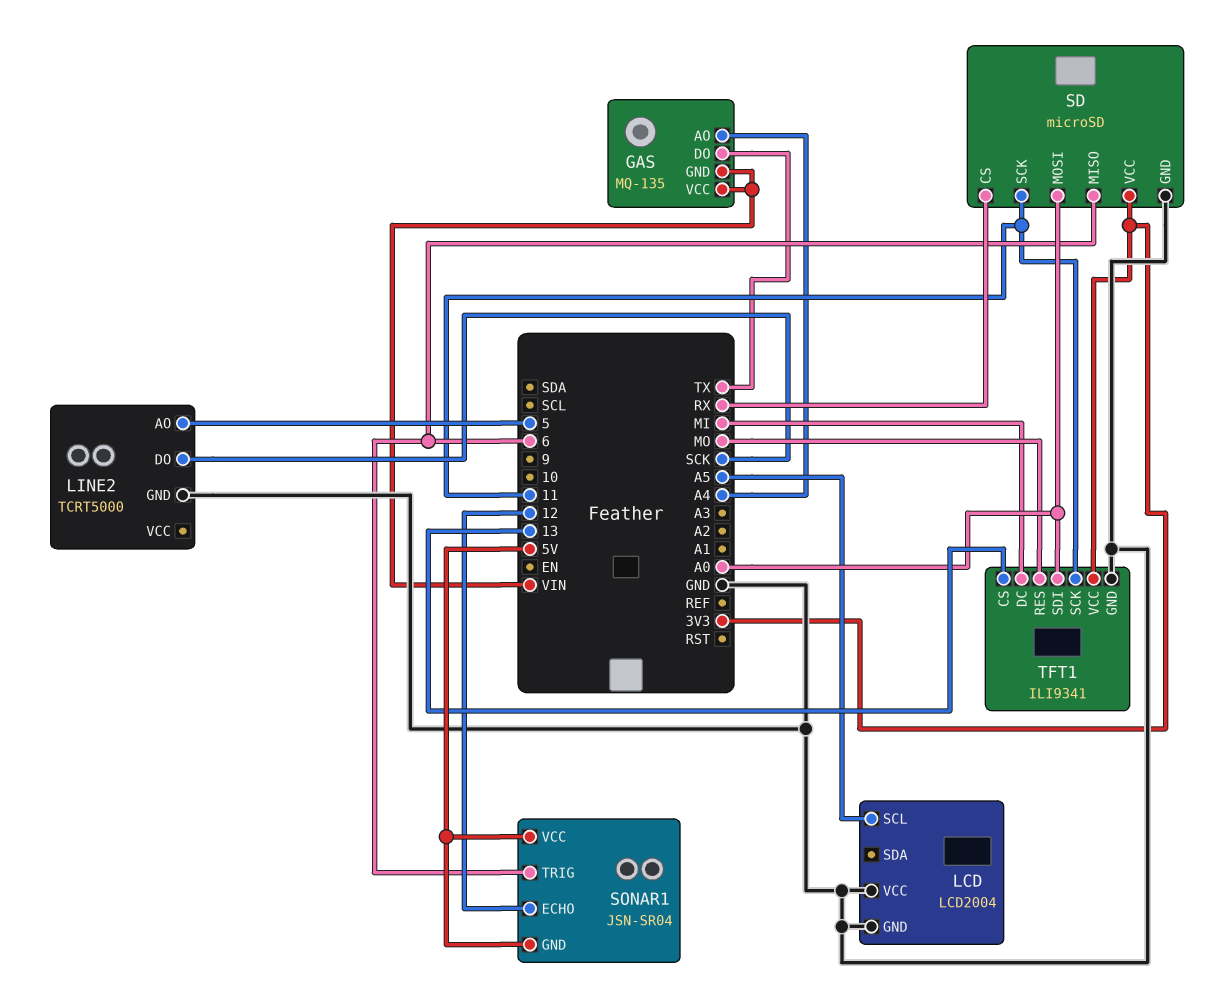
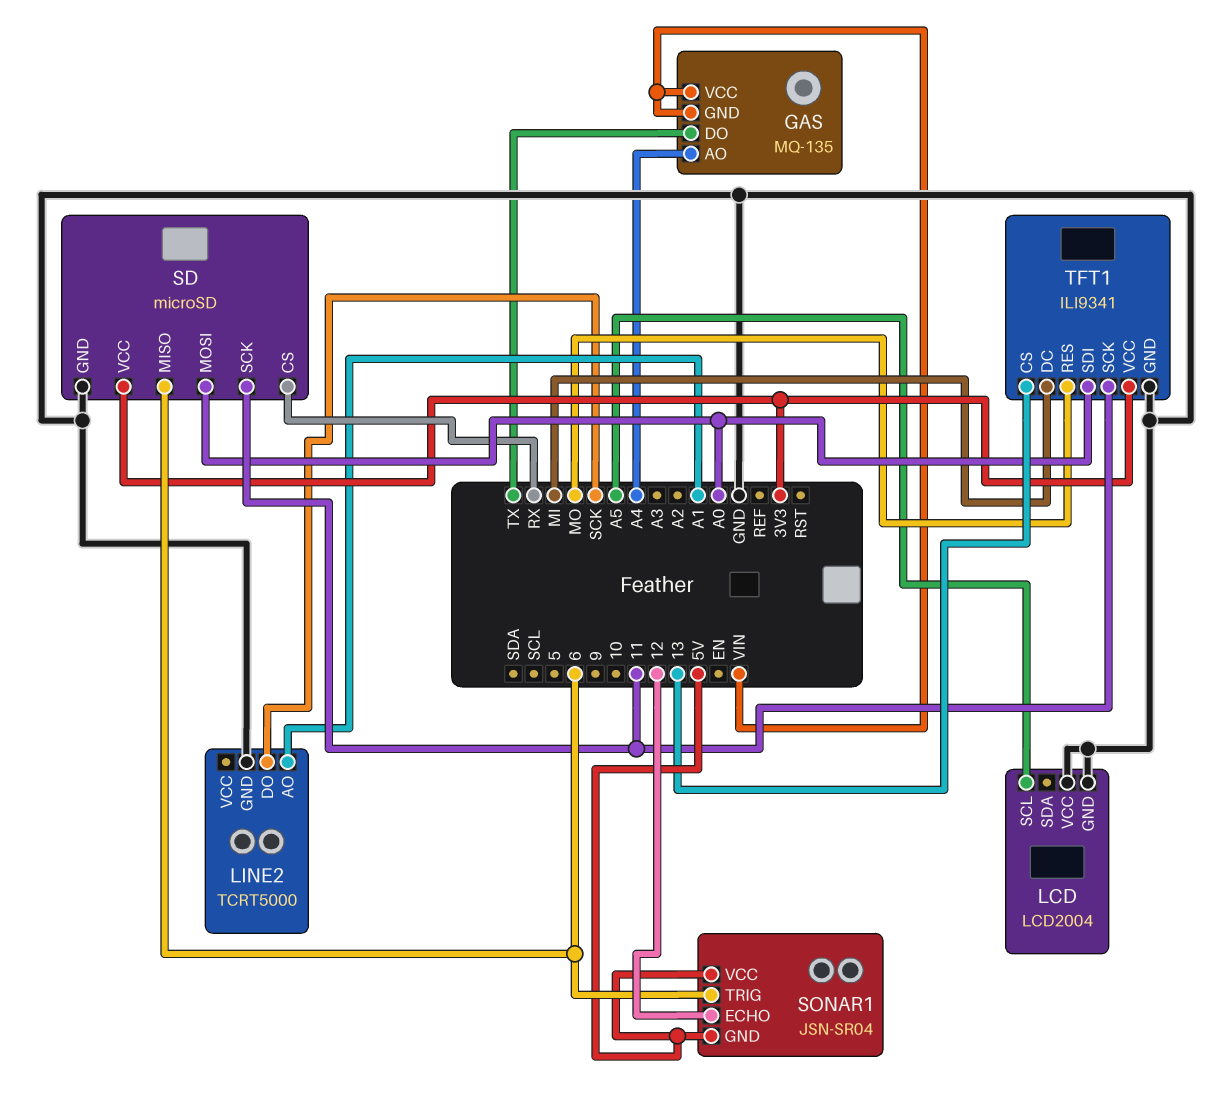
LINE2 pin AO: 5 -> A1

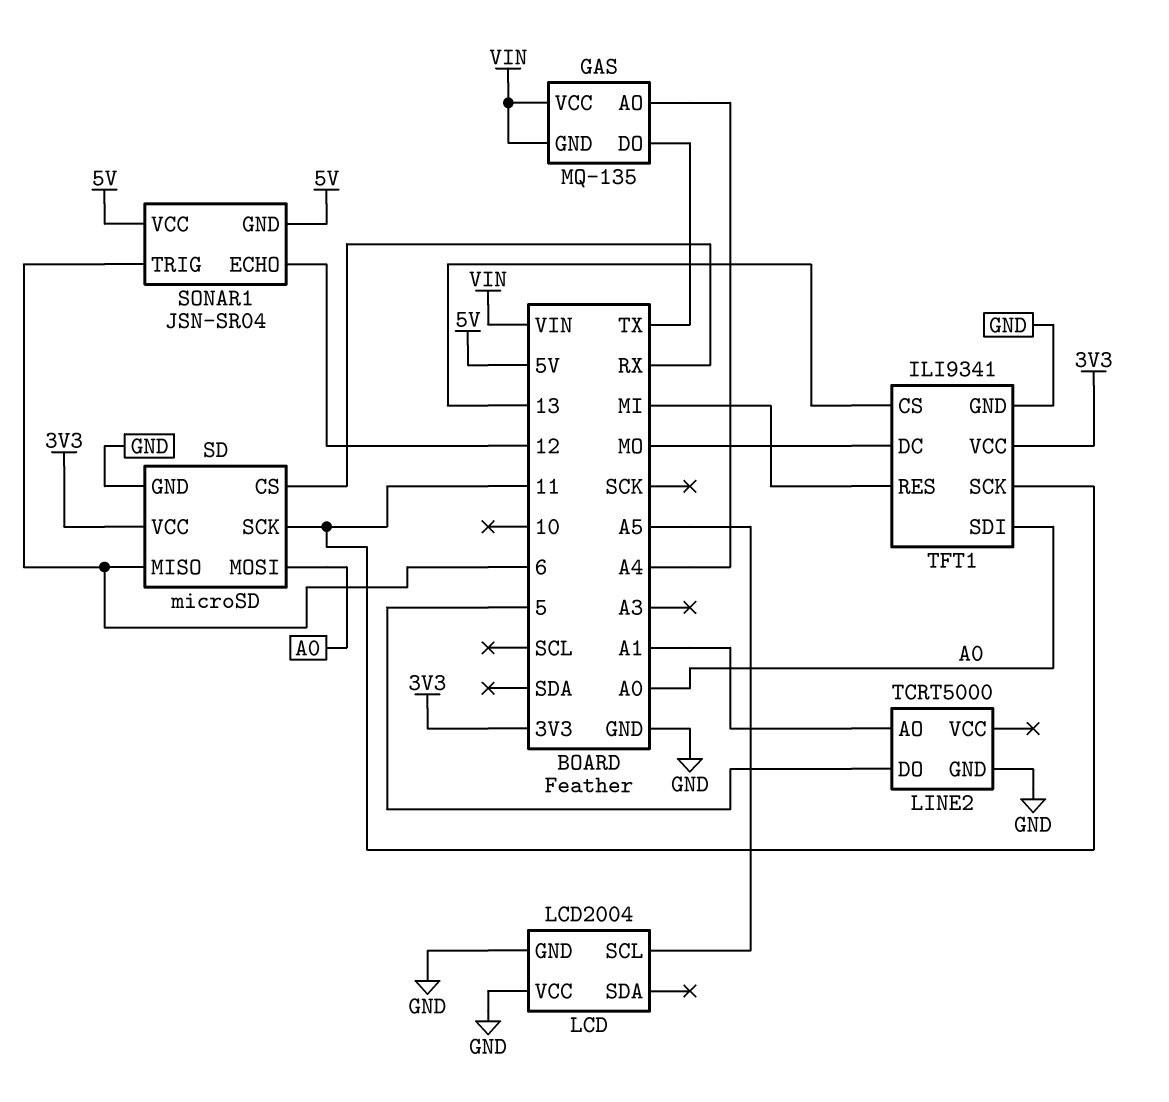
LINE2 pin DO: SCK -> 5
TFT1 pin DC: MI -> MO
TFT1 pin RES: MO -> MI

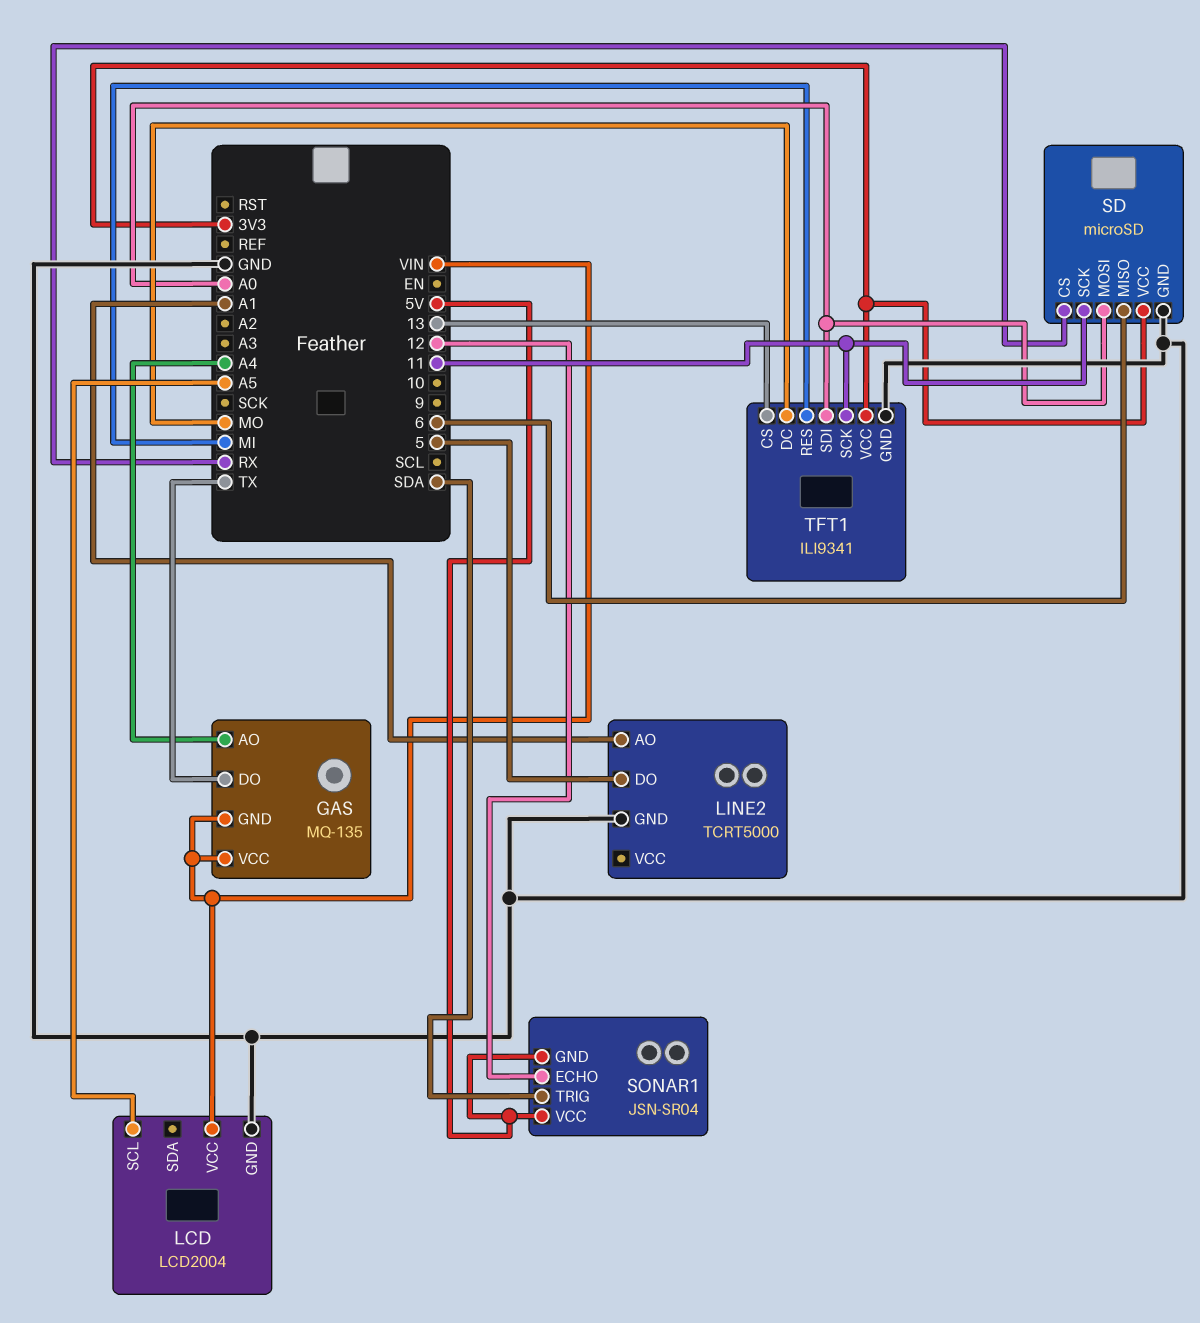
LCD pin VCC: GND -> VIN
SONAR1 pin TRIG: 6 -> SDA

